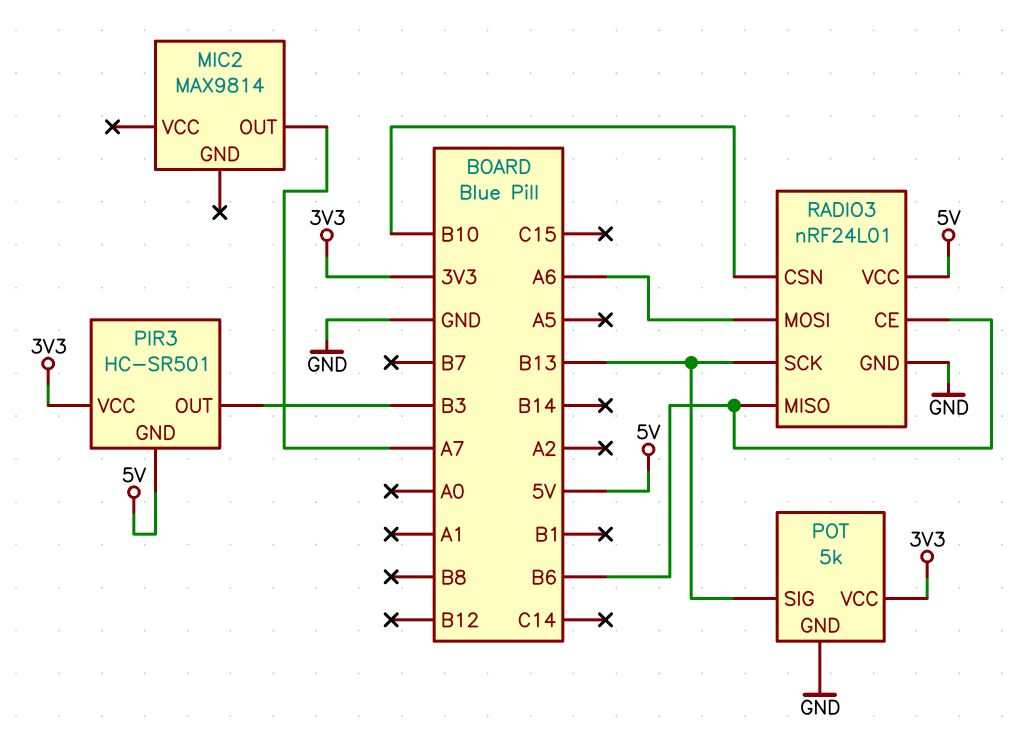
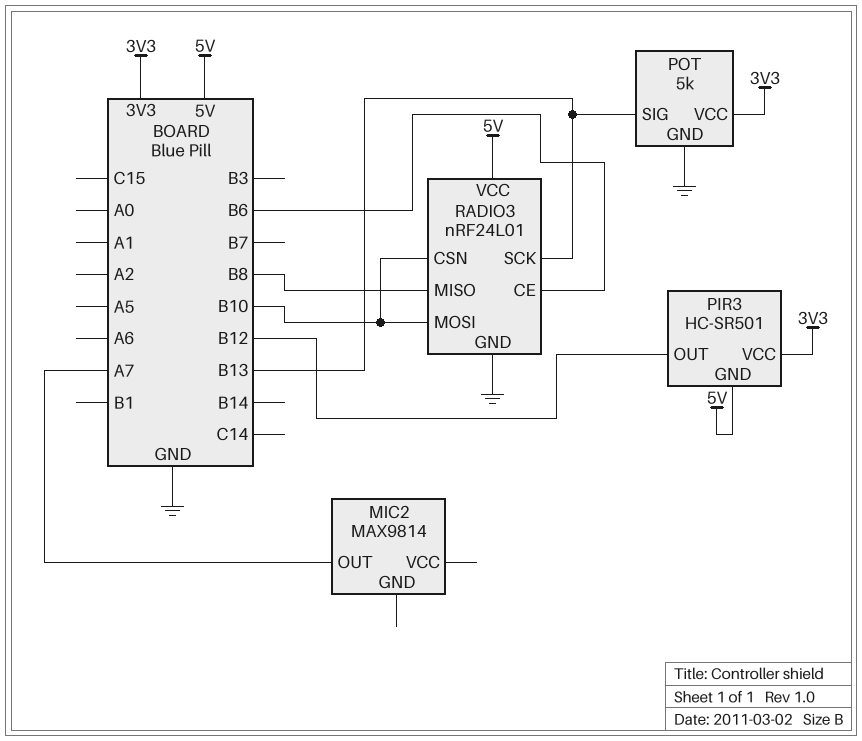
PIR3 pin OUT: B3 -> B12
RADIO3 pin MISO: B6 -> B8
RADIO3 pin MOSI: A6 -> B10

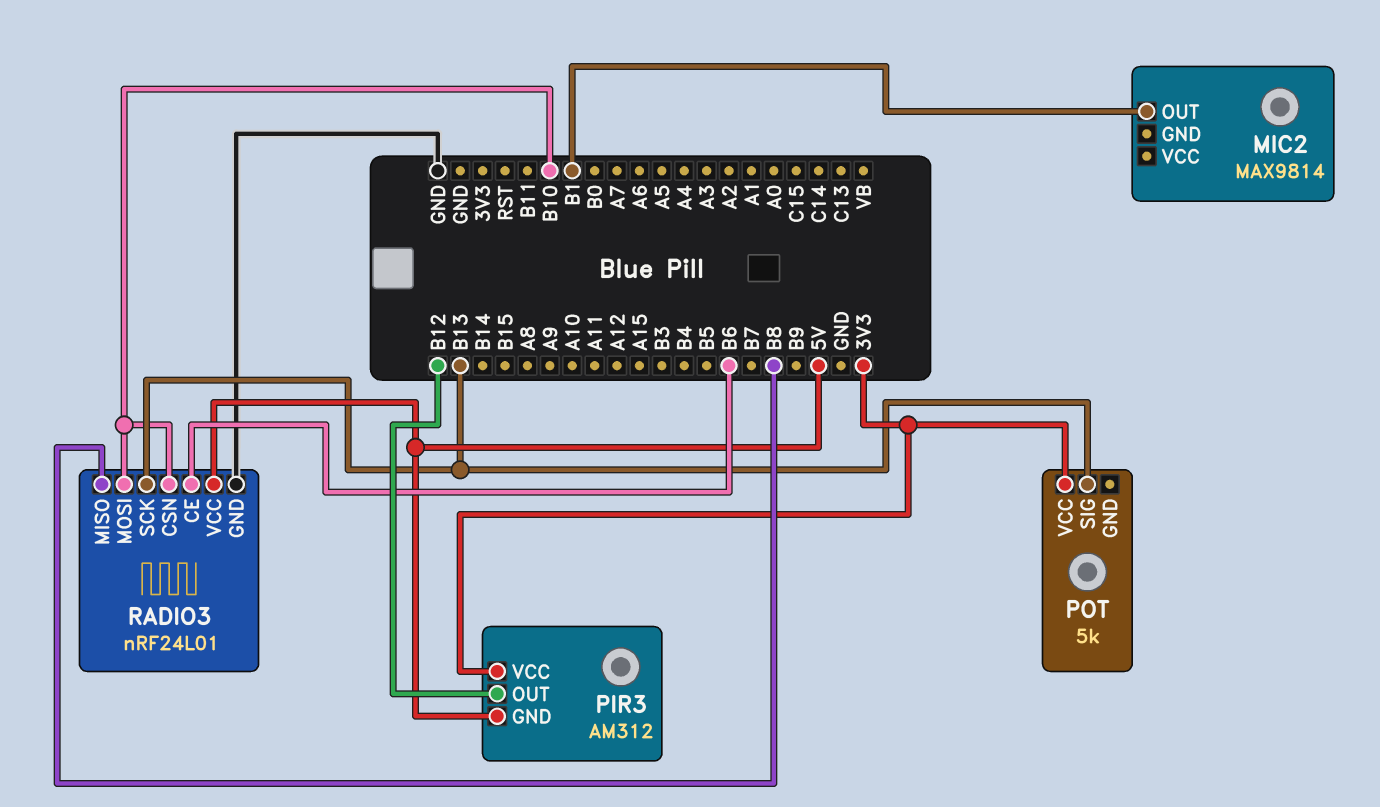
MIC2 pin OUT: A7 -> B1
PIR3: HC-SR501 -> AM312
POT pin GND: GND -> none

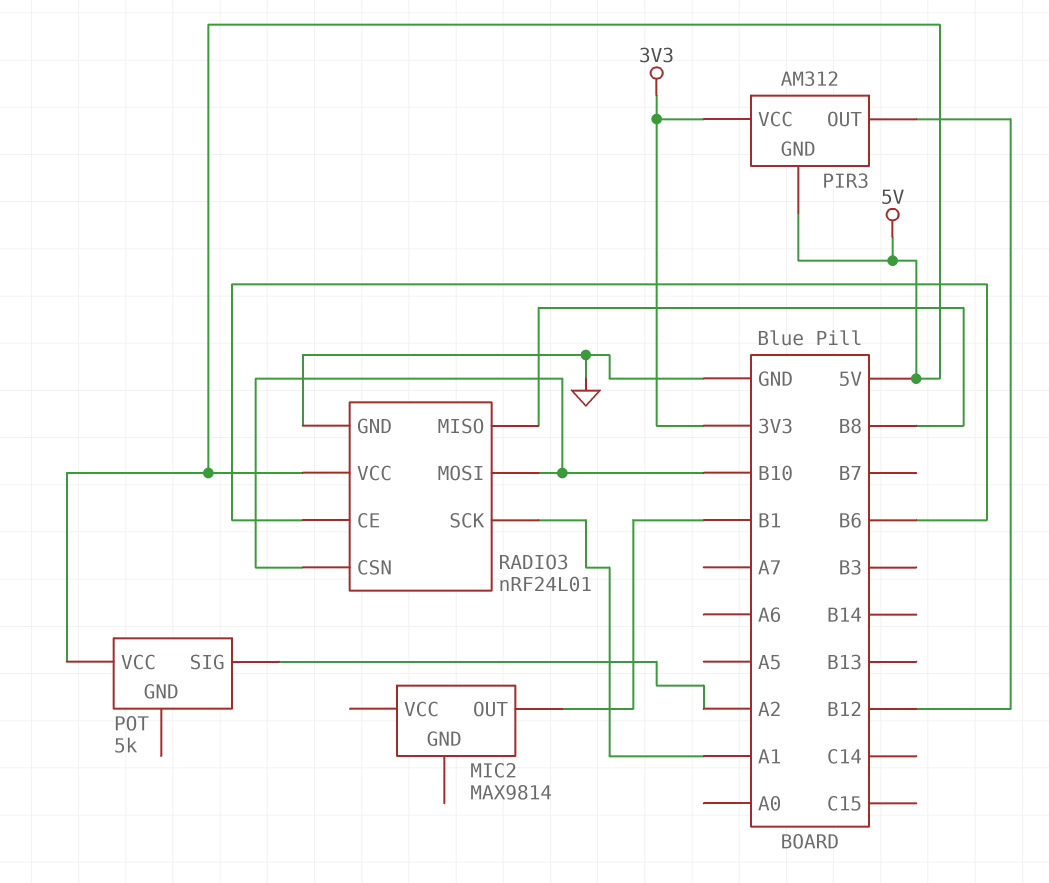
POT pin SIG: B13 -> A2
POT pin VCC: 3V3 -> 5V
RADIO3 pin SCK: B13 -> A1

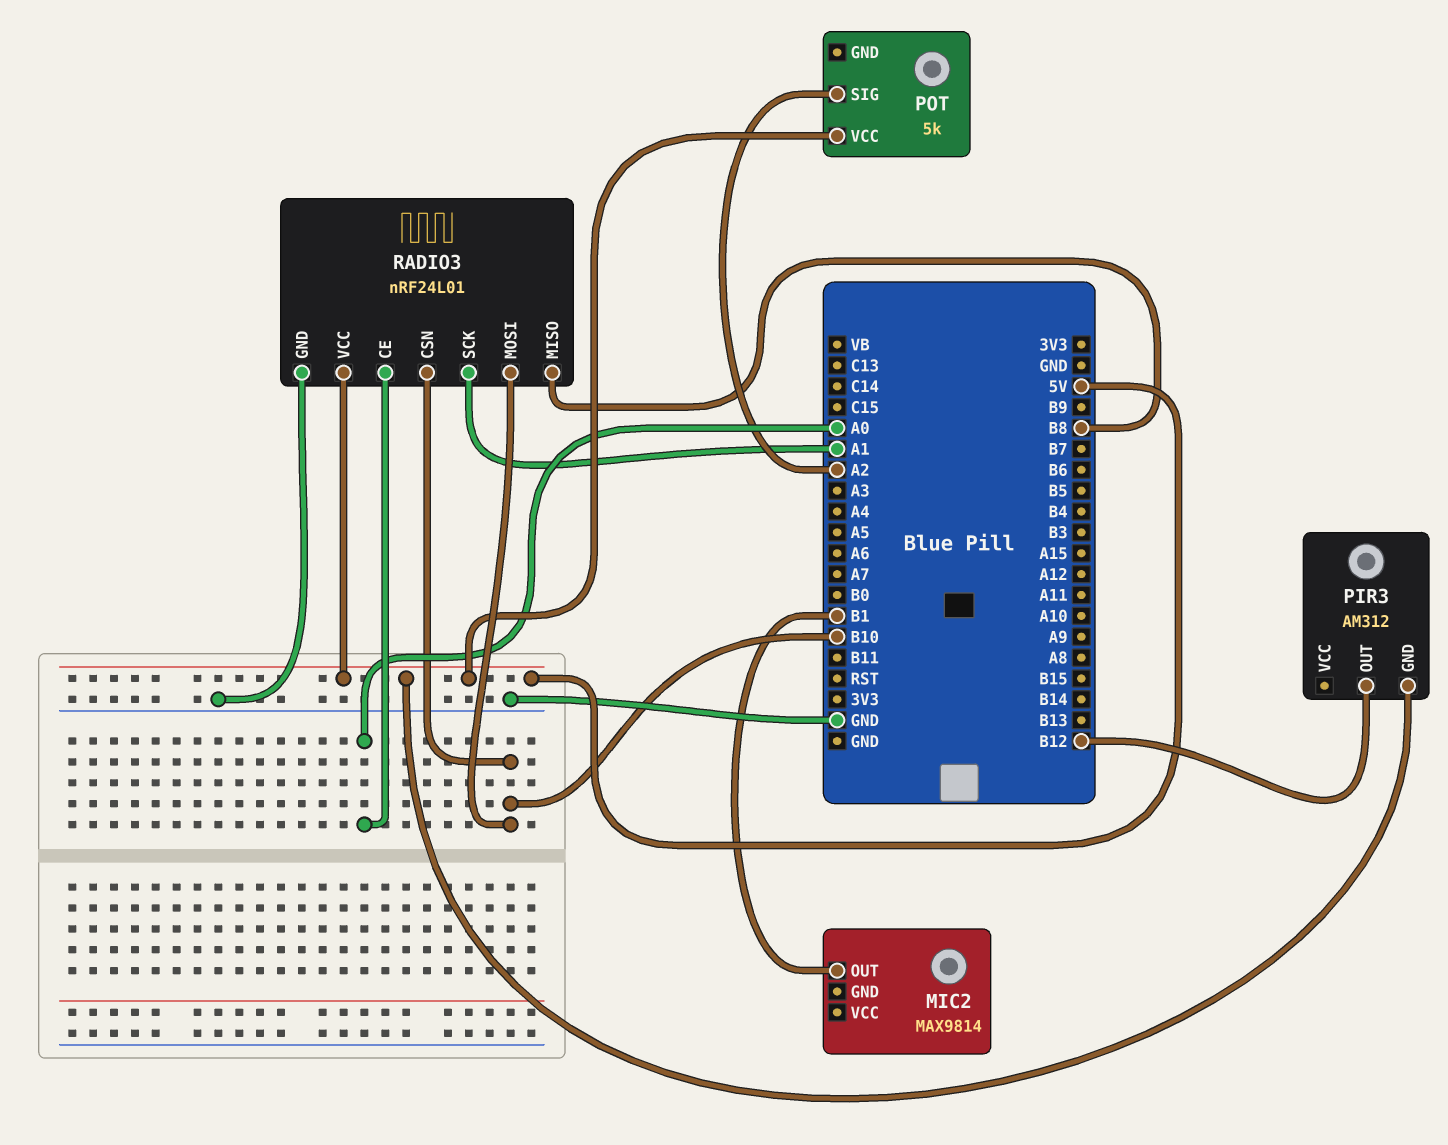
PIR3 pin VCC: 3V3 -> none
RADIO3 pin CE: B6 -> A0

